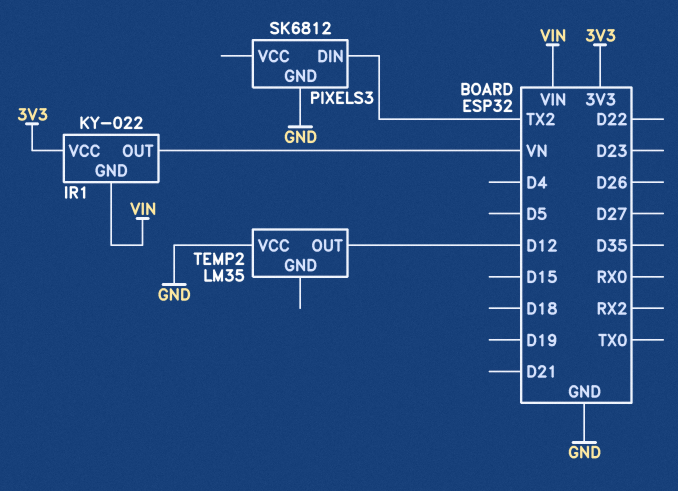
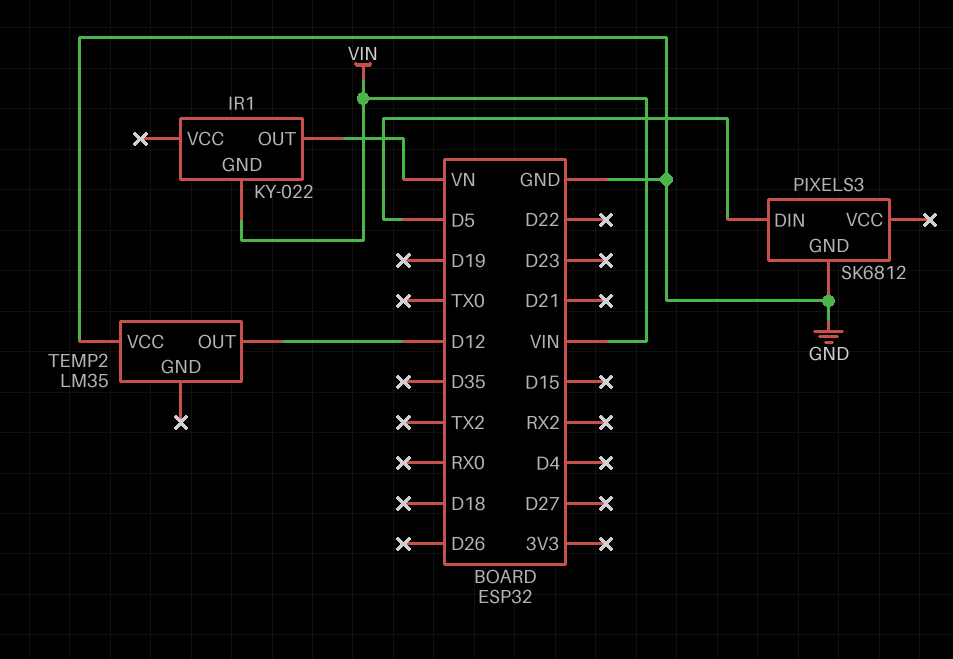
IR1 pin VCC: 3V3 -> none
PIXELS3 pin DIN: TX2 -> D5

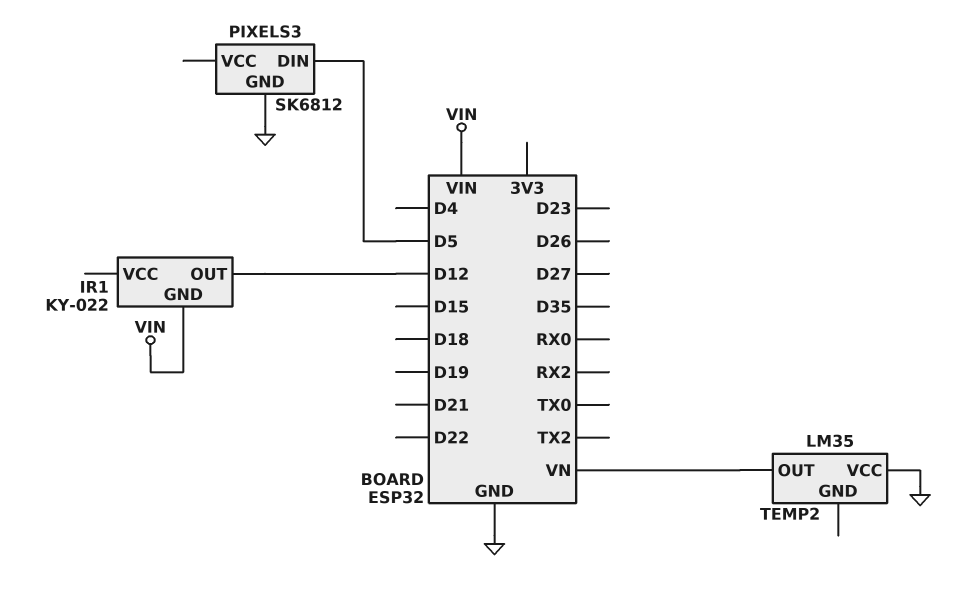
IR1 pin OUT: VN -> D12
TEMP2 pin OUT: D12 -> VN

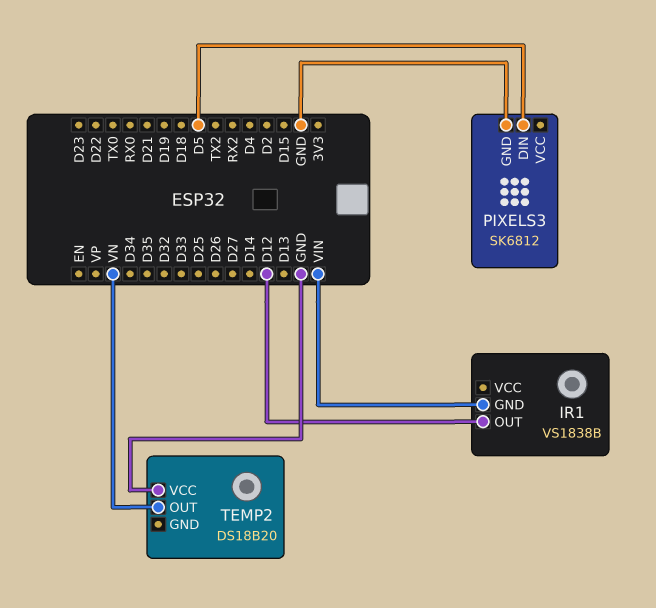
IR1: KY-022 -> VS1838B
TEMP2: LM35 -> DS18B20

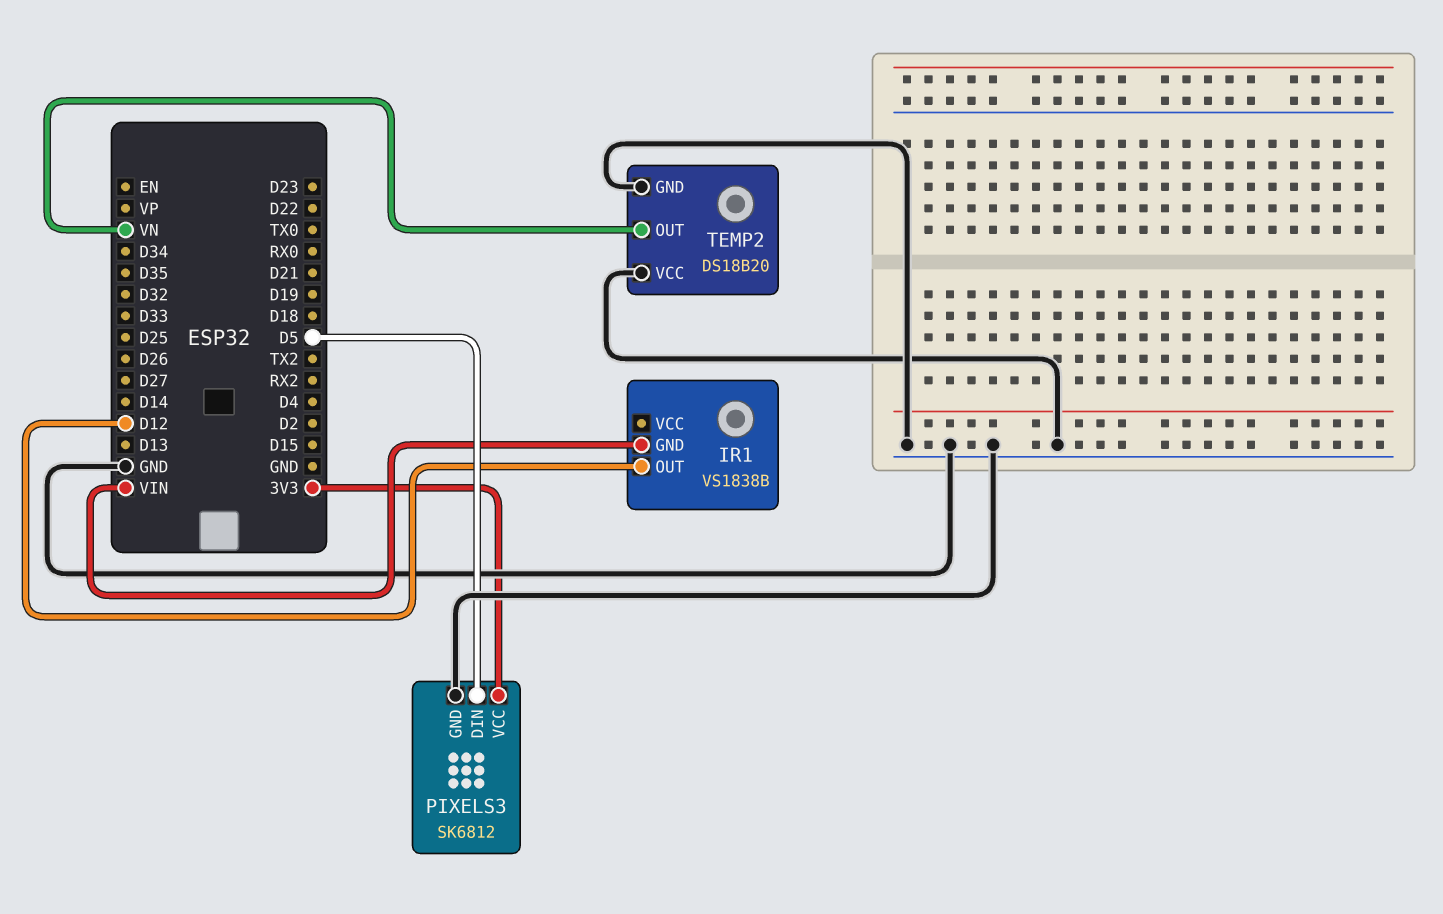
PIXELS3 pin VCC: none -> 3V3
TEMP2 pin GND: none -> GND

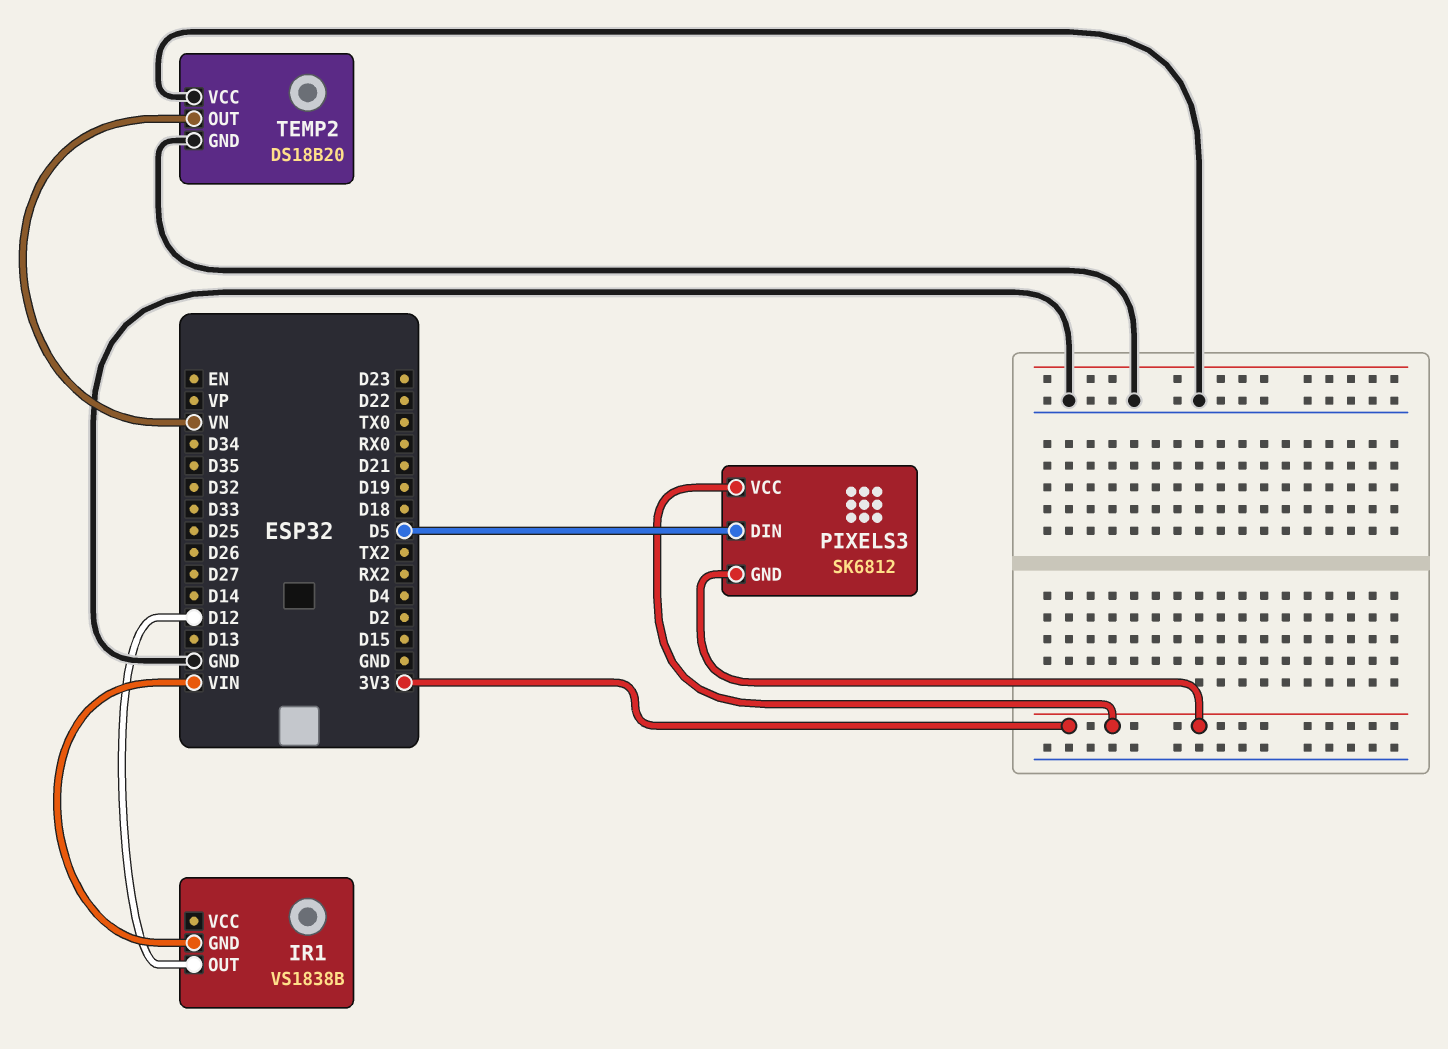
PIXELS3 pin GND: GND -> 3V3

